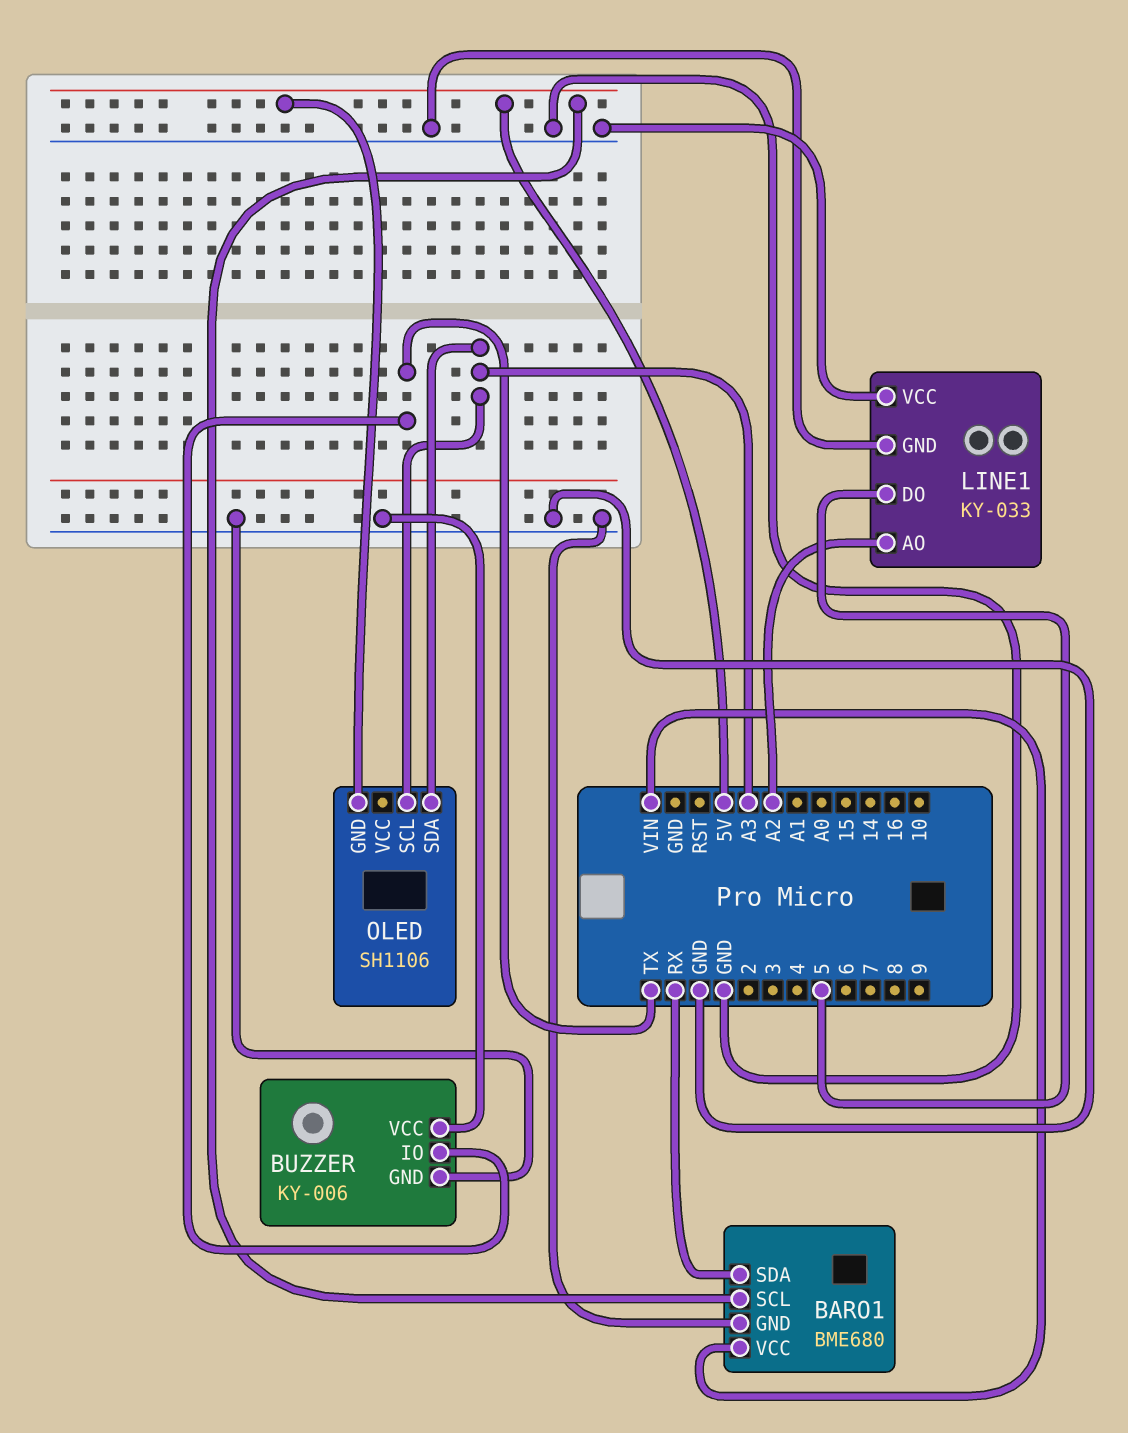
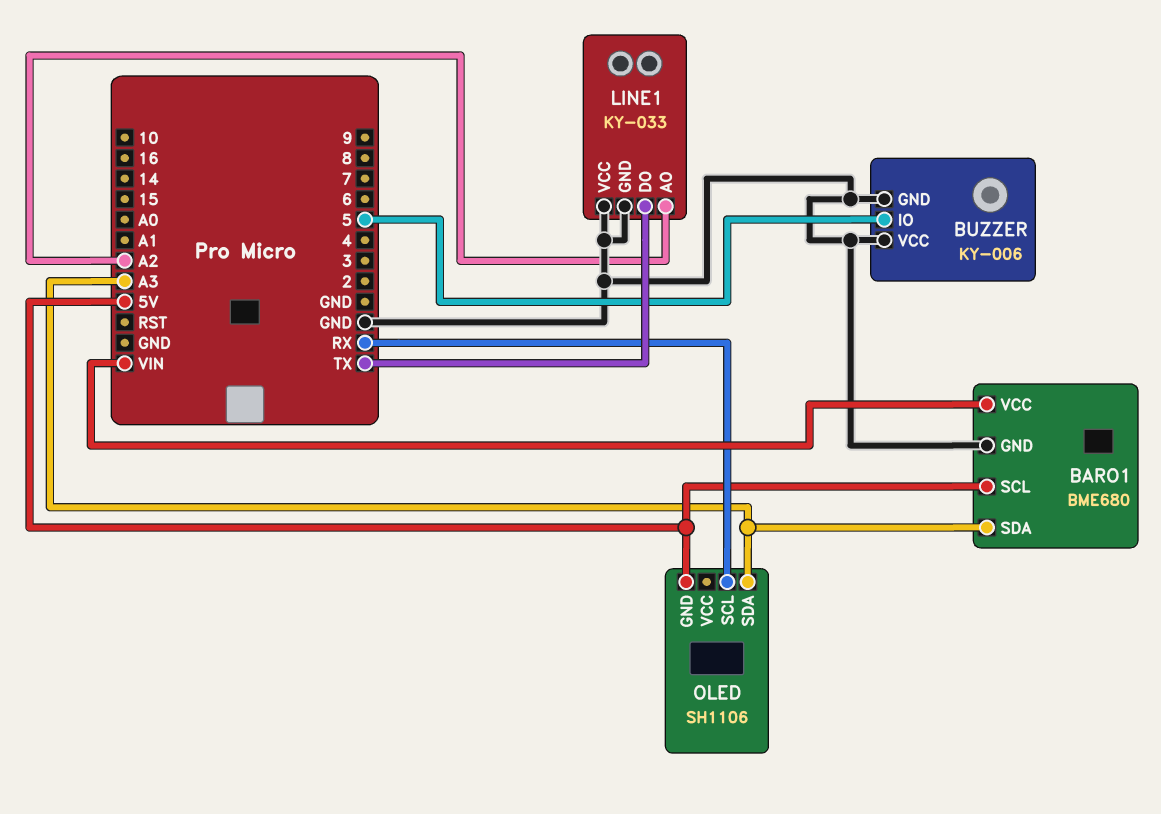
BARO1 pin SDA: RX -> A3
BUZZER pin IO: TX -> 5
LINE1 pin DO: 5 -> TX
OLED pin SCL: A3 -> RX

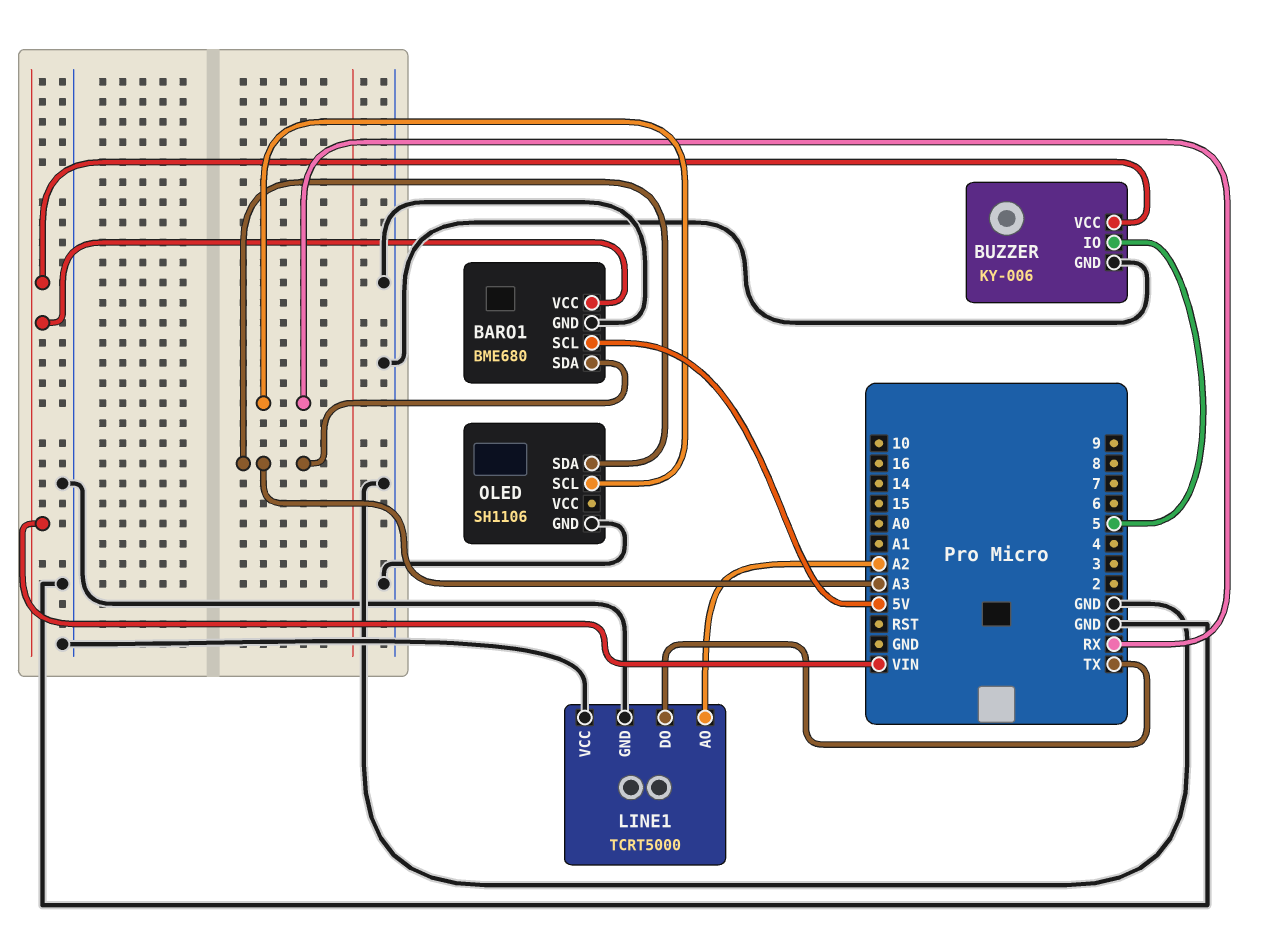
BUZZER pin VCC: GND -> VIN
LINE1: KY-033 -> TCRT5000
OLED pin GND: 5V -> GND

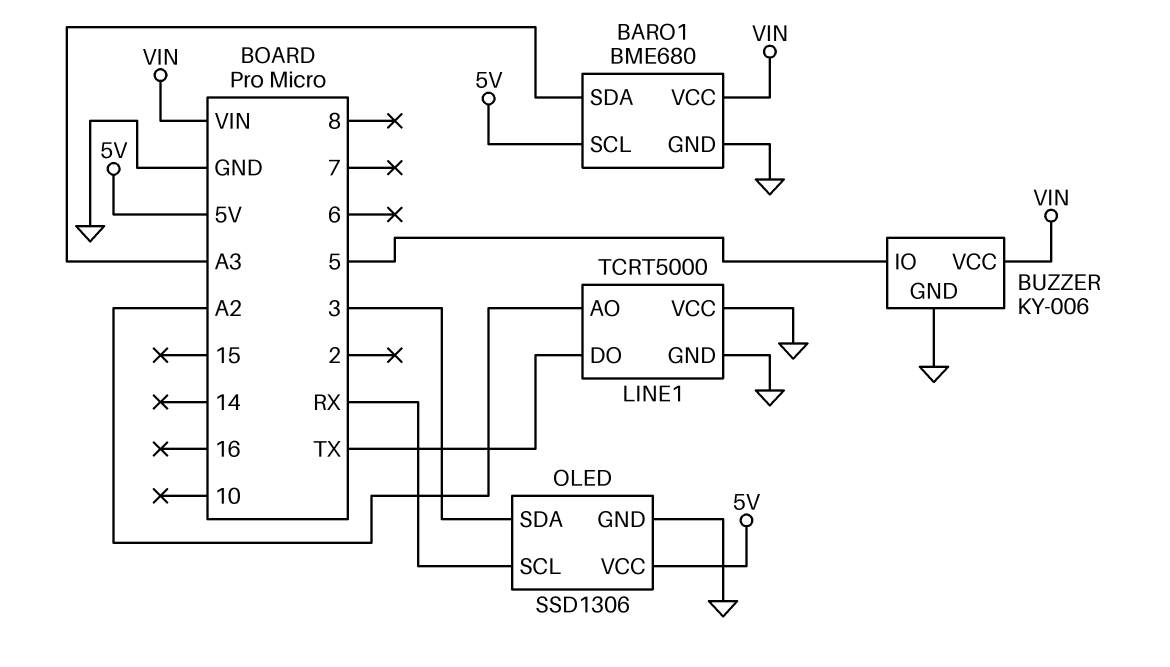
OLED: SH1106 -> SSD1306
OLED pin SDA: A3 -> 3
OLED pin VCC: none -> 5V

